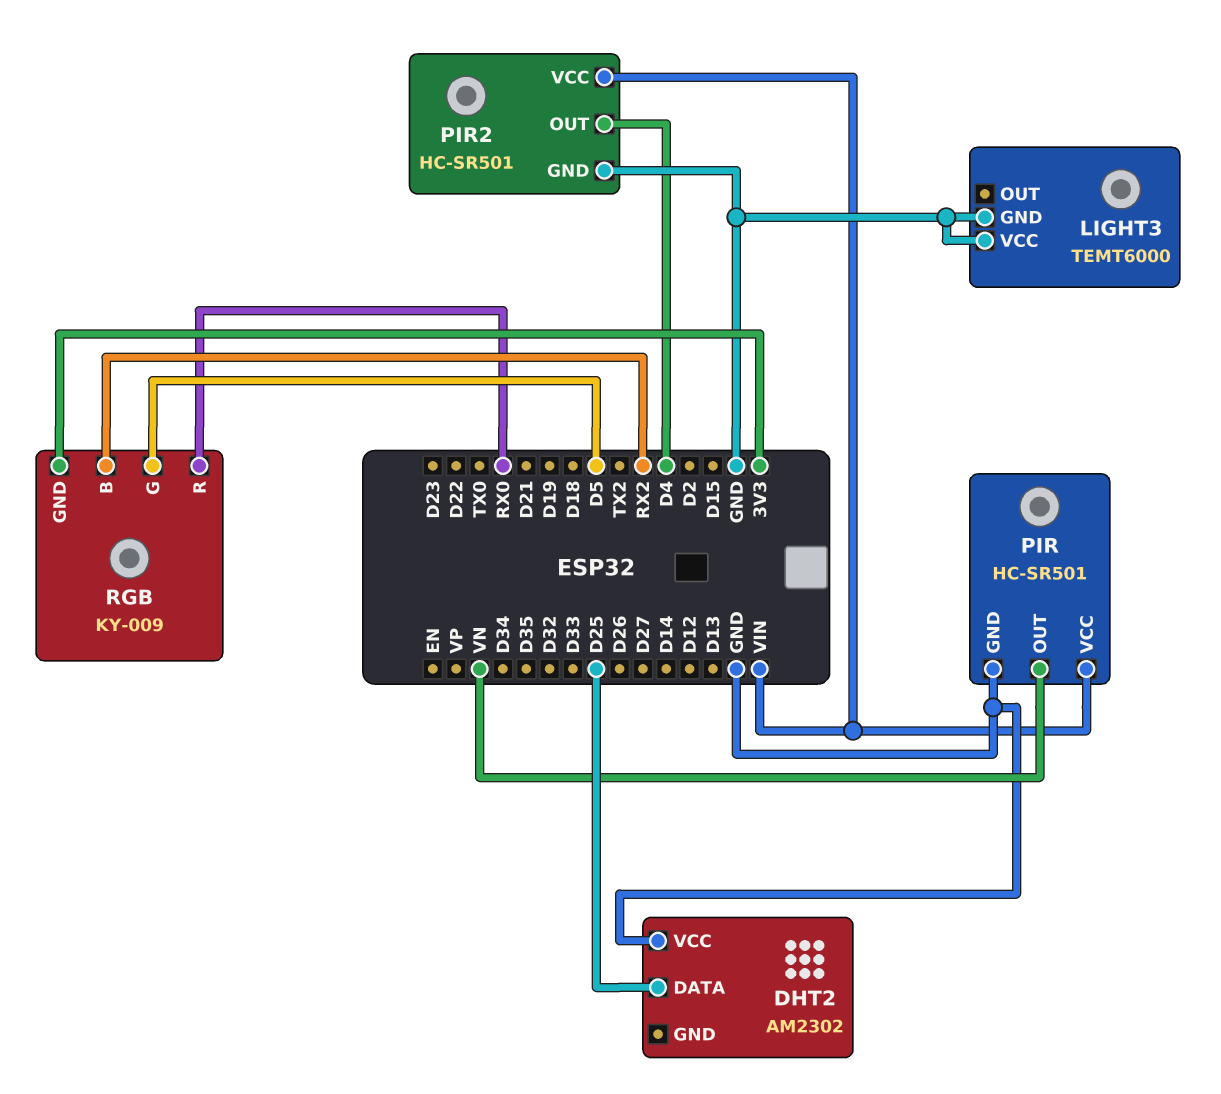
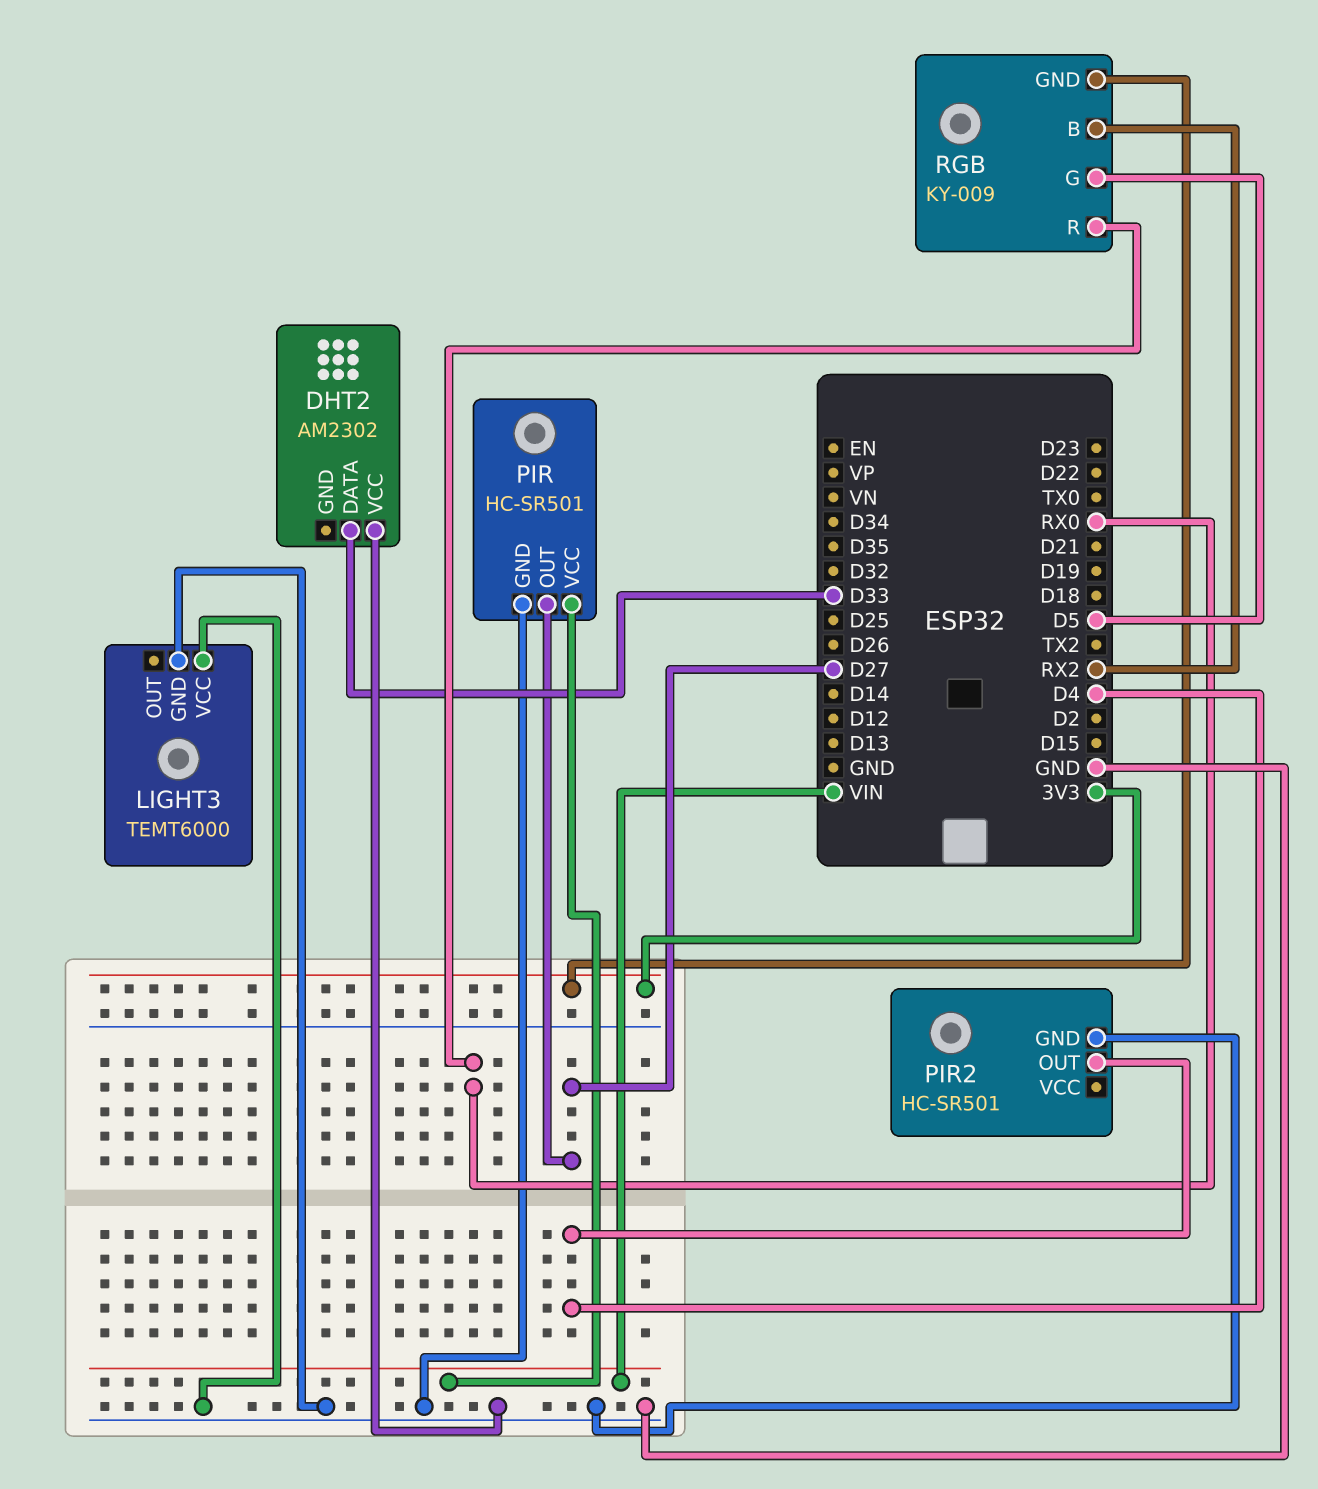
DHT2 pin DATA: D25 -> D33
PIR pin OUT: VN -> D27
PIR2 pin VCC: VIN -> none

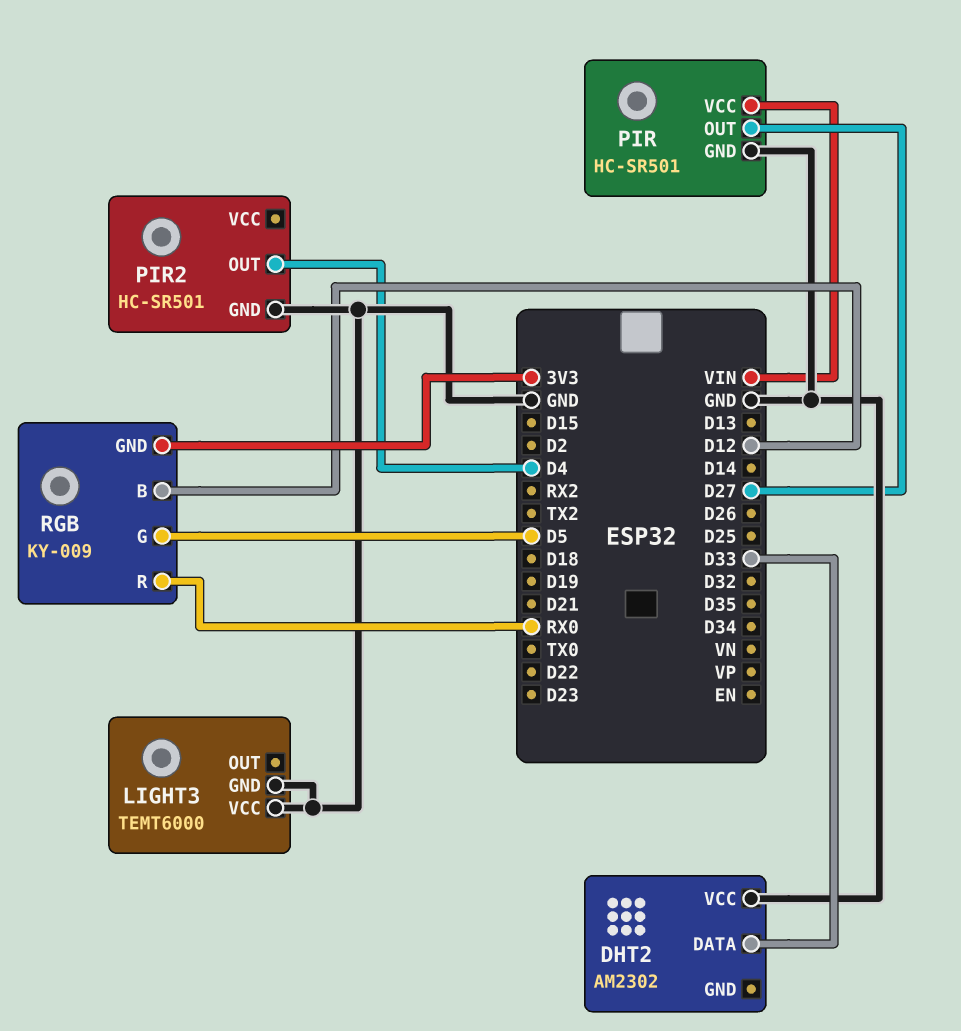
RGB pin B: RX2 -> D12

